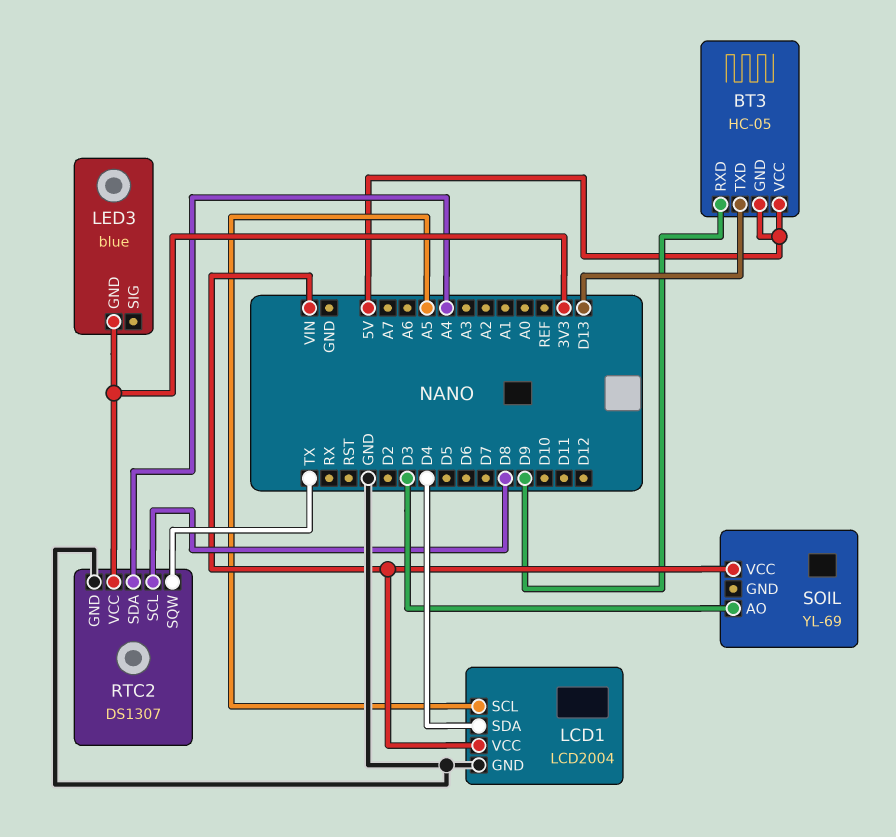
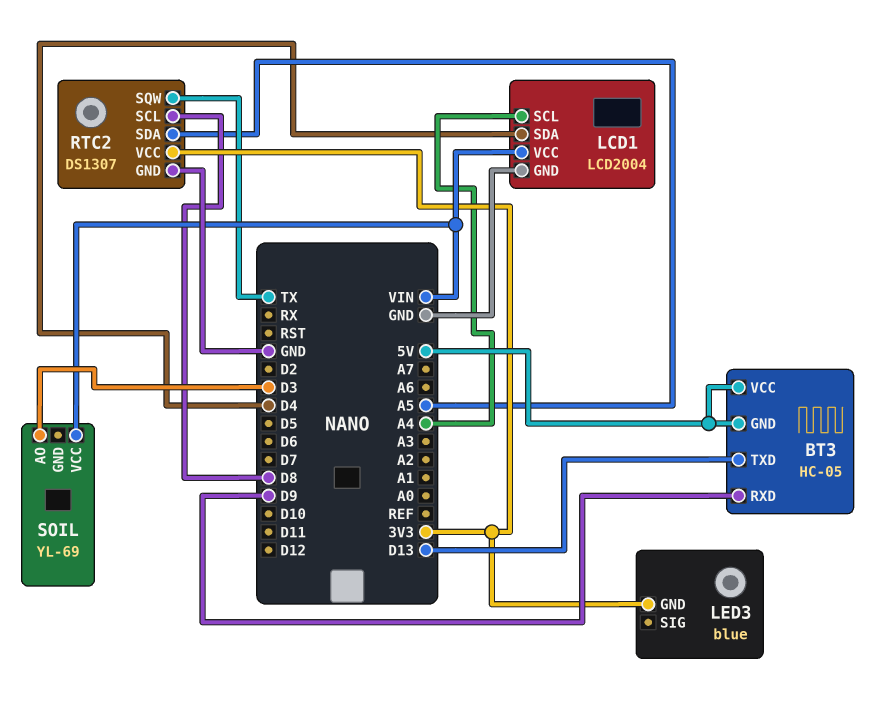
LCD1 pin SCL: A5 -> A4
RTC2 pin SDA: A4 -> A5

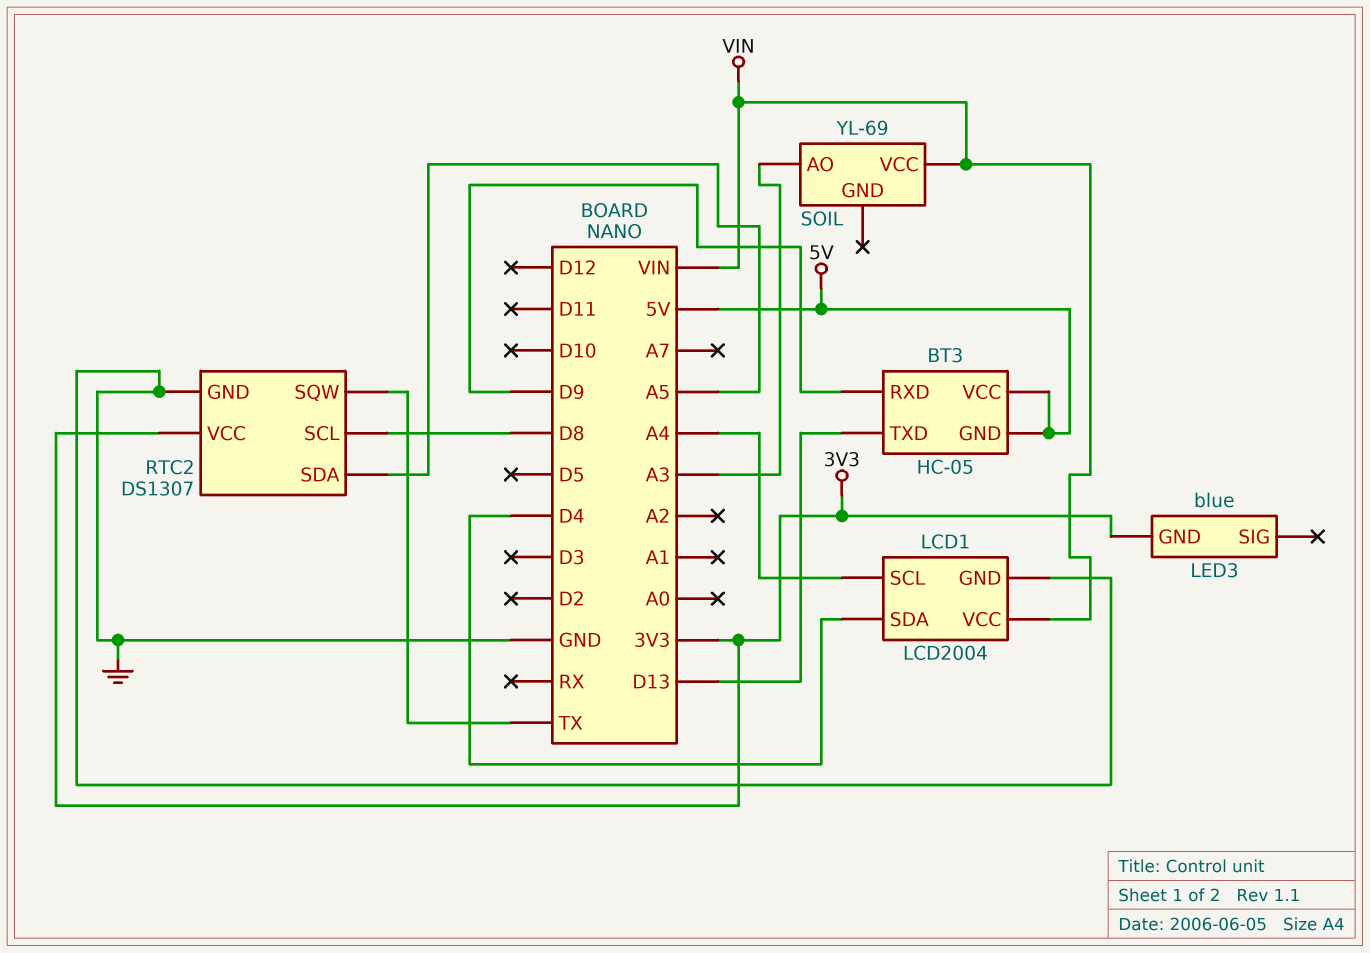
SOIL pin AO: D3 -> A3

